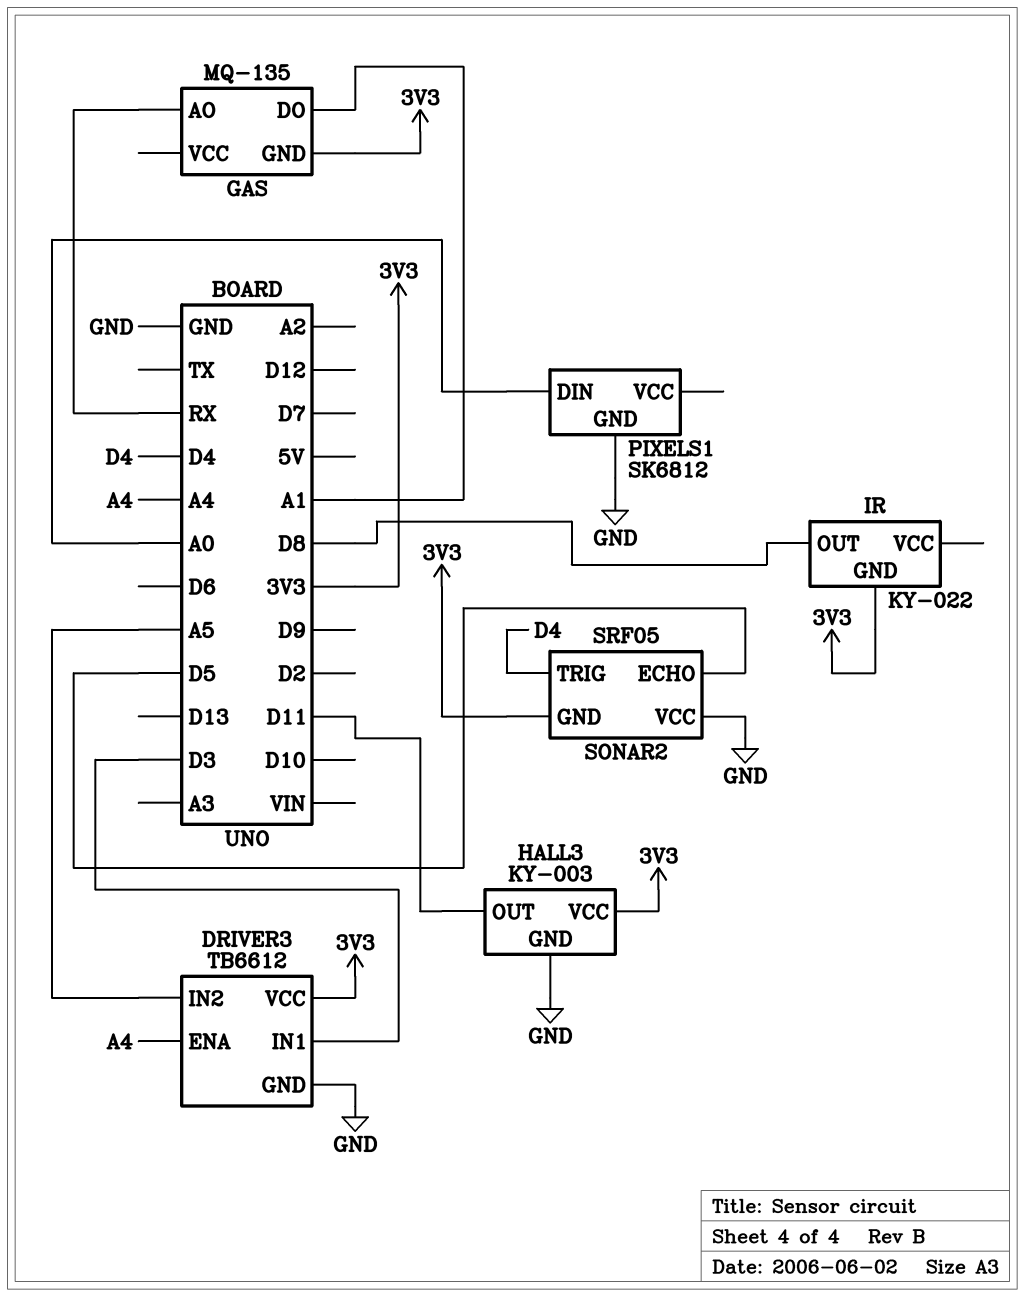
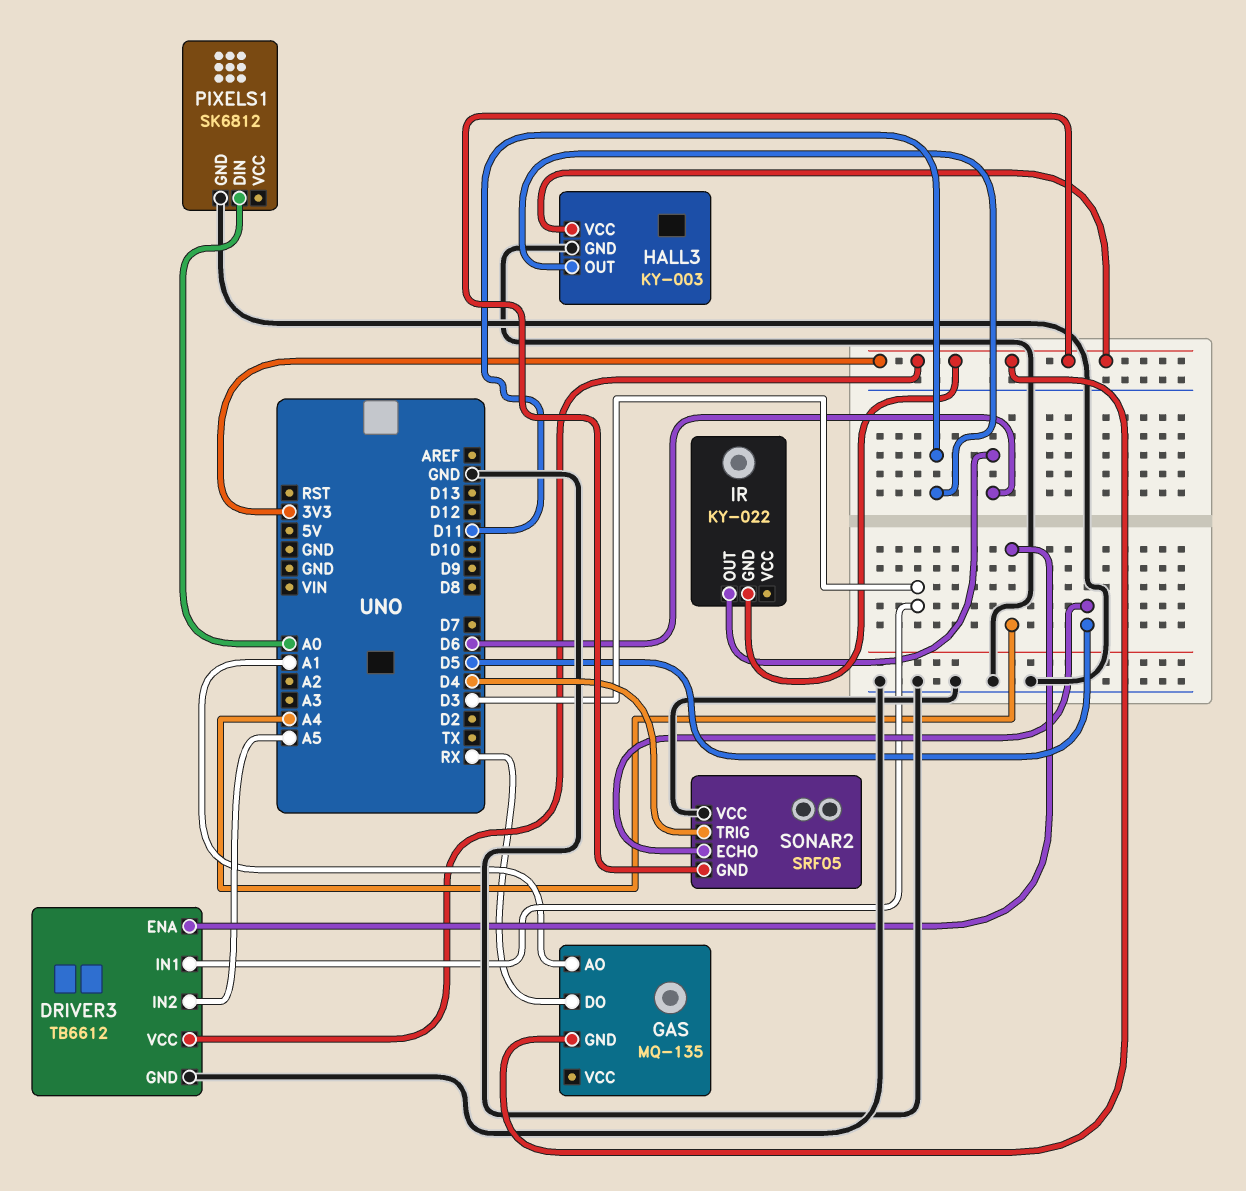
GAS pin AO: RX -> A1
GAS pin DO: A1 -> RX
IR pin OUT: D8 -> D6

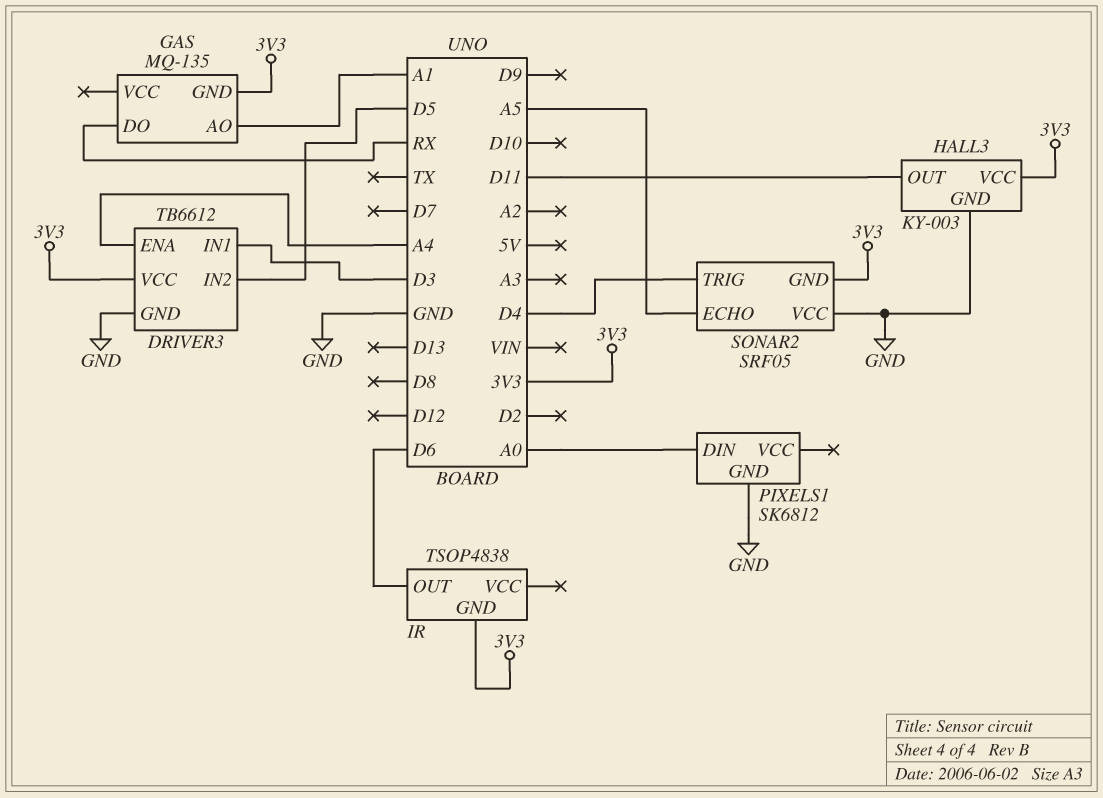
DRIVER3 pin IN2: A5 -> D5
IR: KY-022 -> TSOP4838
SONAR2 pin ECHO: D5 -> A5

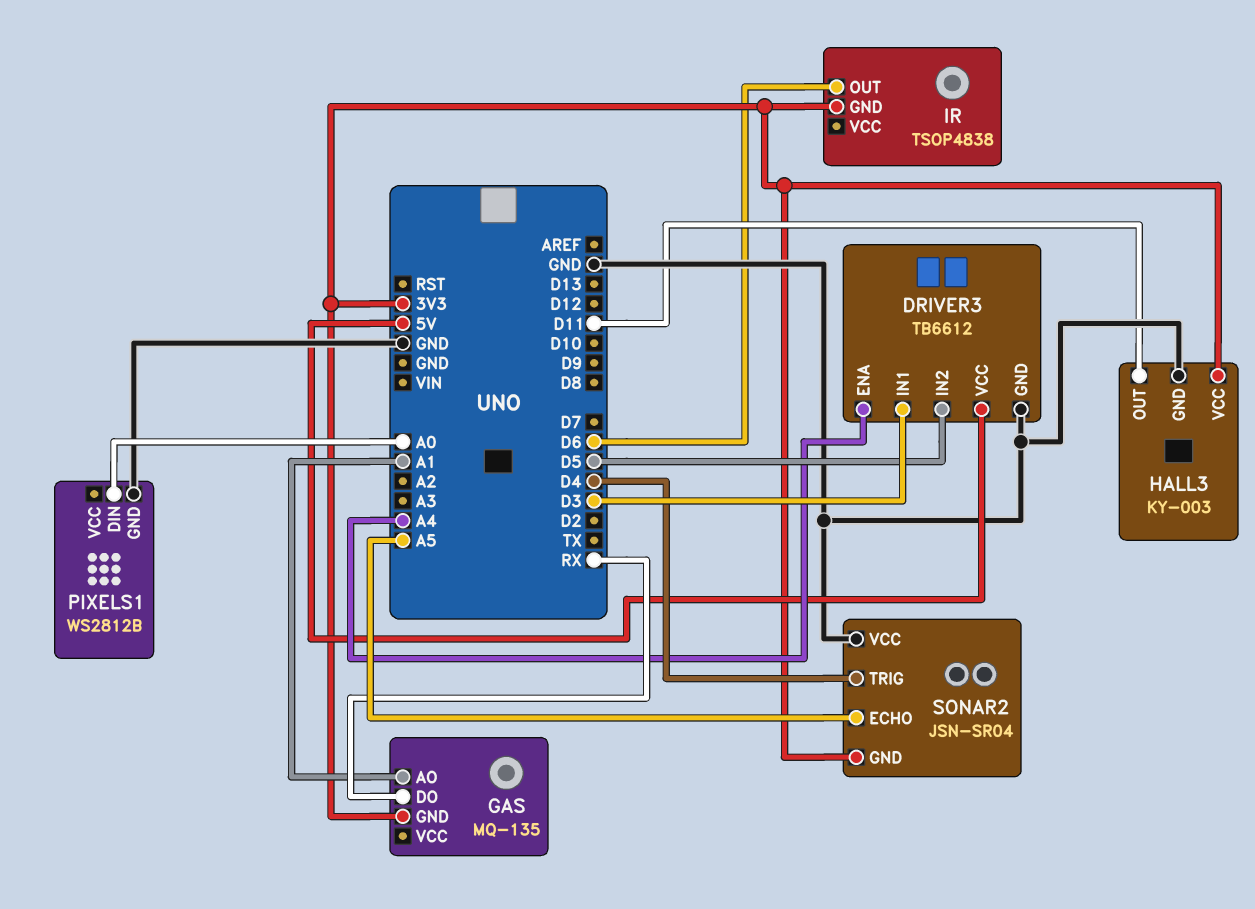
DRIVER3 pin VCC: 3V3 -> 5V
PIXELS1: SK6812 -> WS2812B
SONAR2: SRF05 -> JSN-SR04

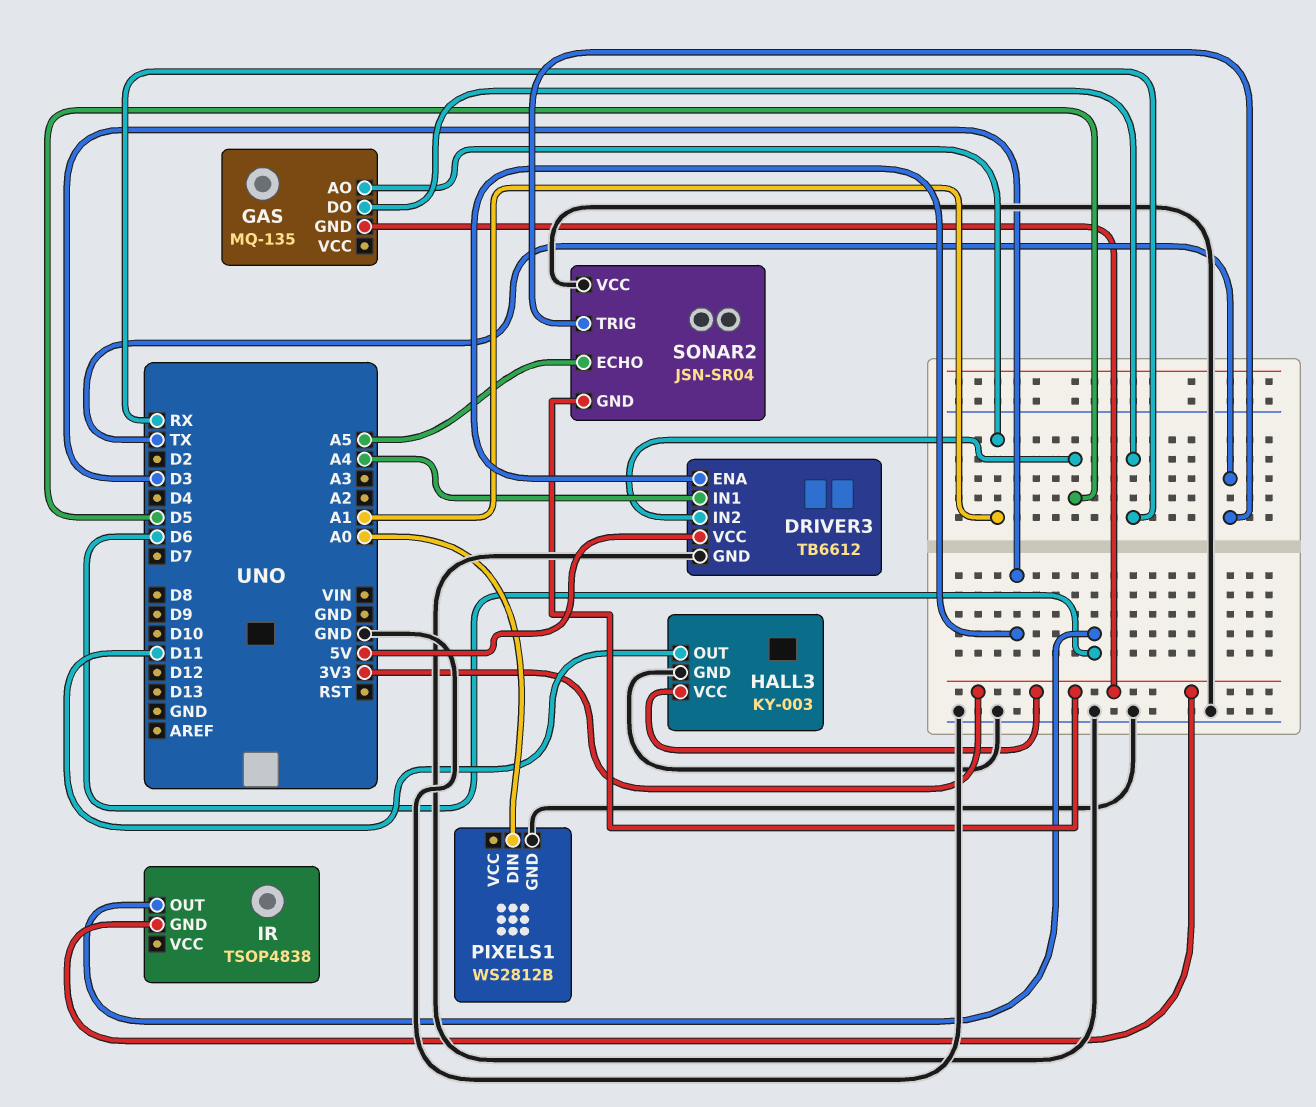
DRIVER3 pin ENA: A4 -> D3
DRIVER3 pin IN1: D3 -> A4
SONAR2 pin TRIG: D4 -> TX

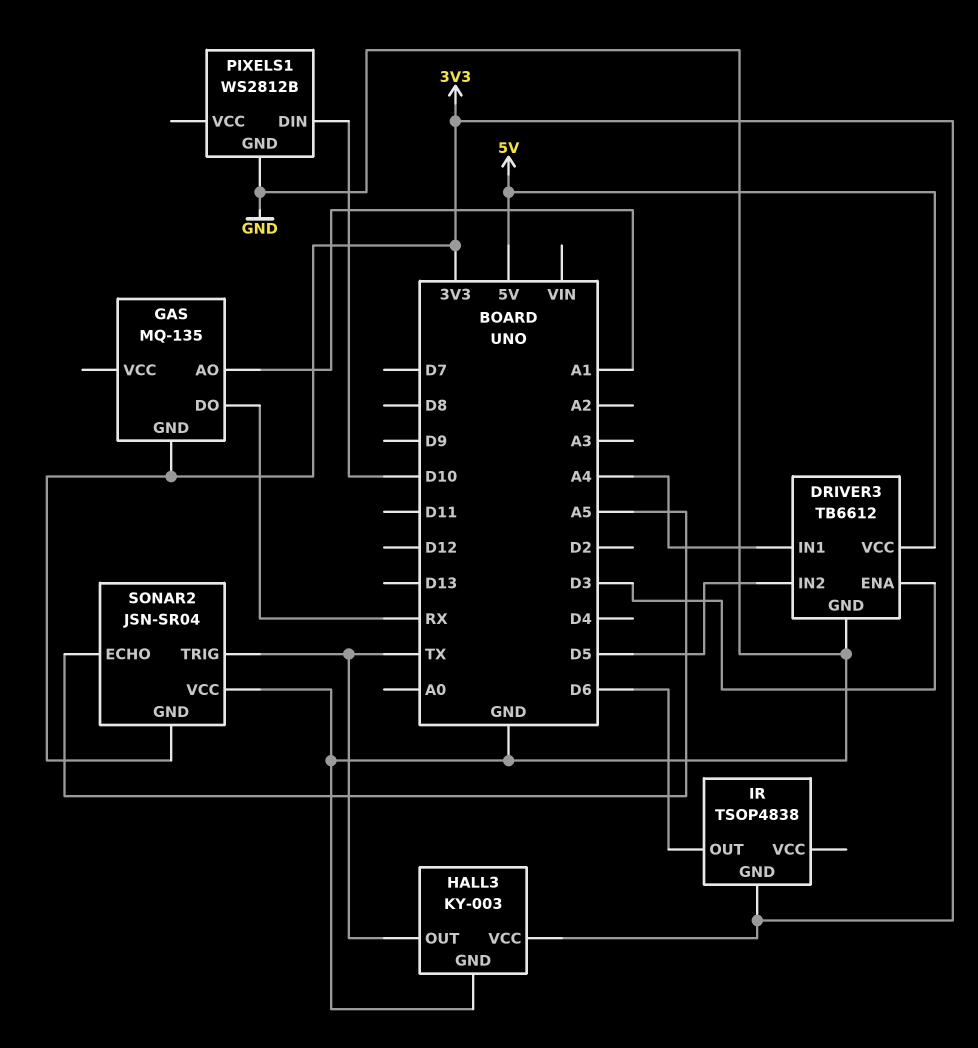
HALL3 pin OUT: D11 -> TX
PIXELS1 pin DIN: A0 -> D10

